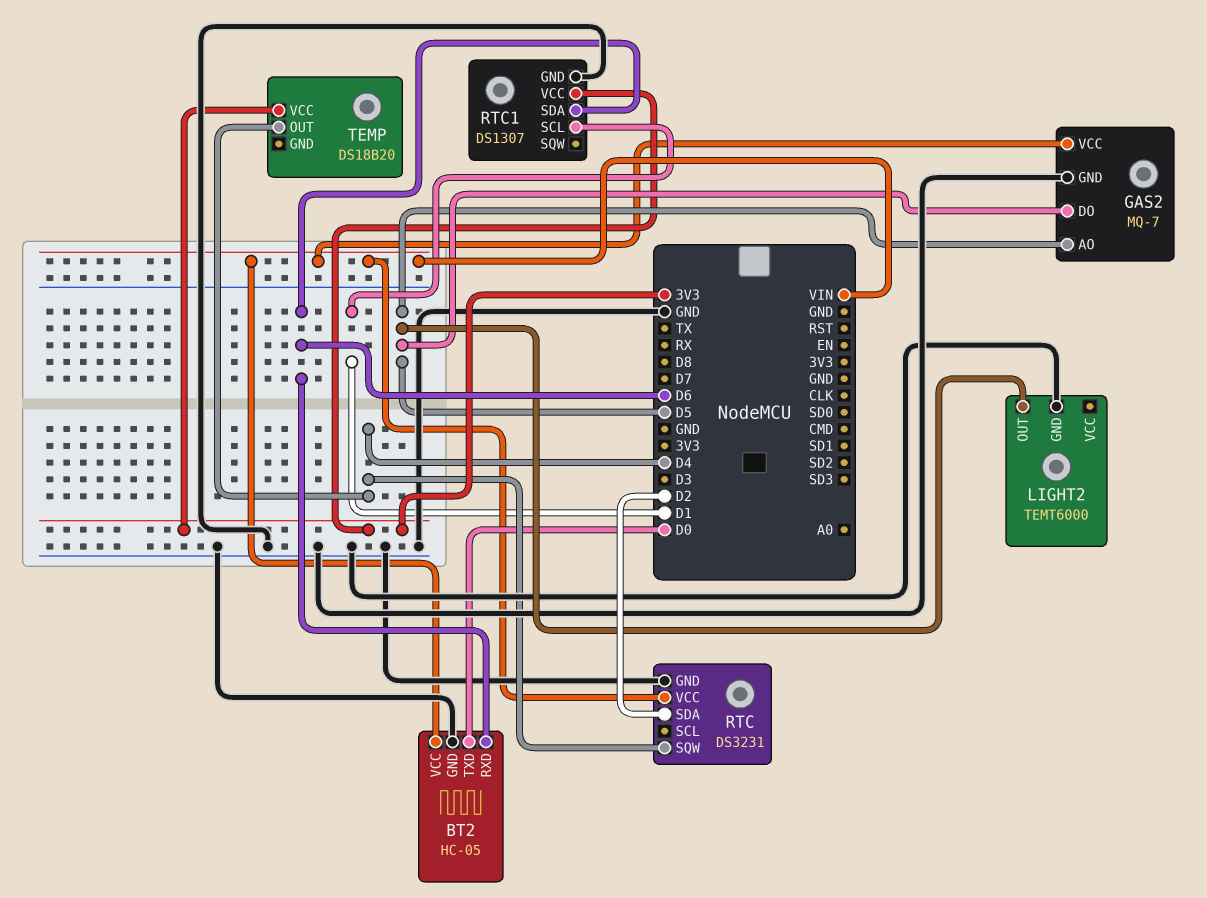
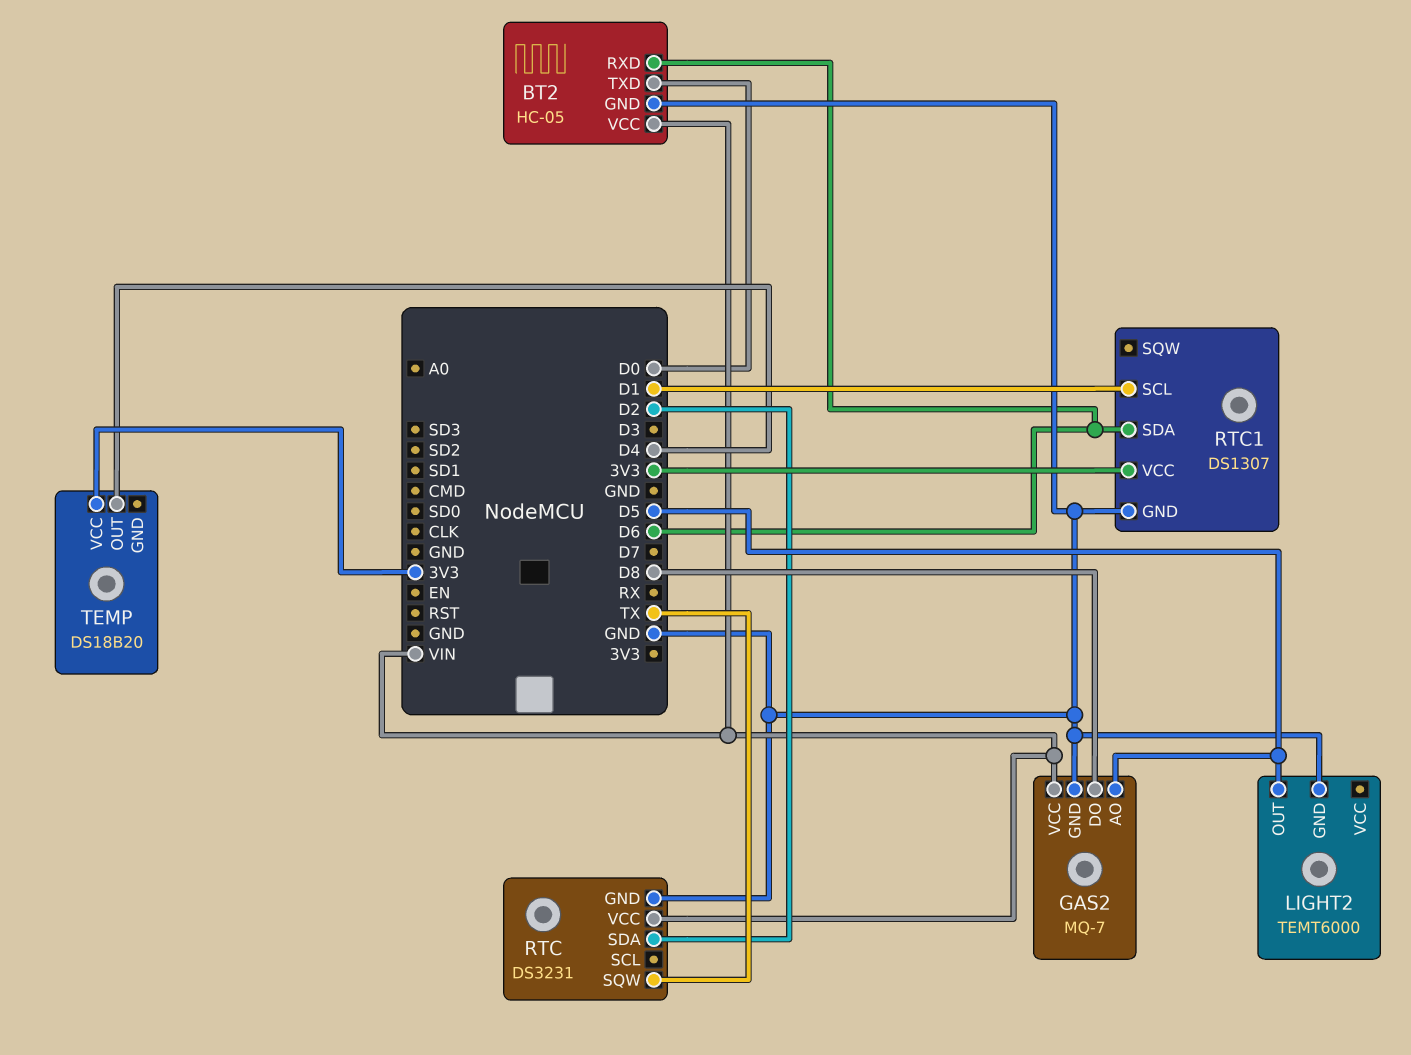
GAS2 pin DO: D5 -> D8
RTC pin SQW: D4 -> TX

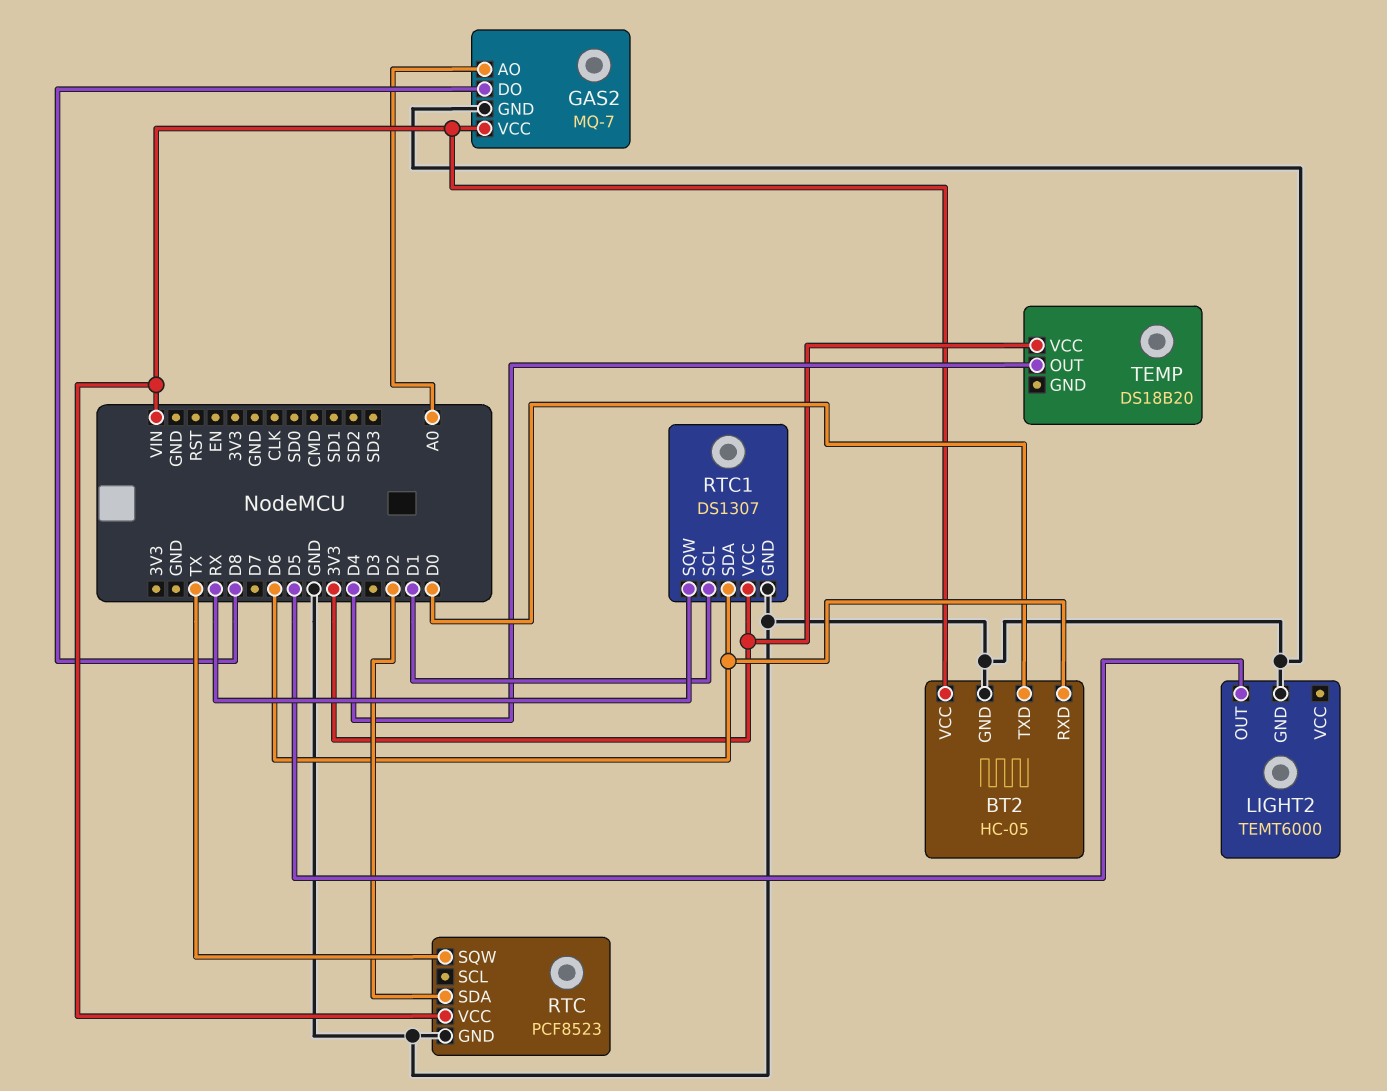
GAS2 pin AO: D5 -> A0
RTC: DS3231 -> PCF8523
RTC1 pin SQW: none -> RX

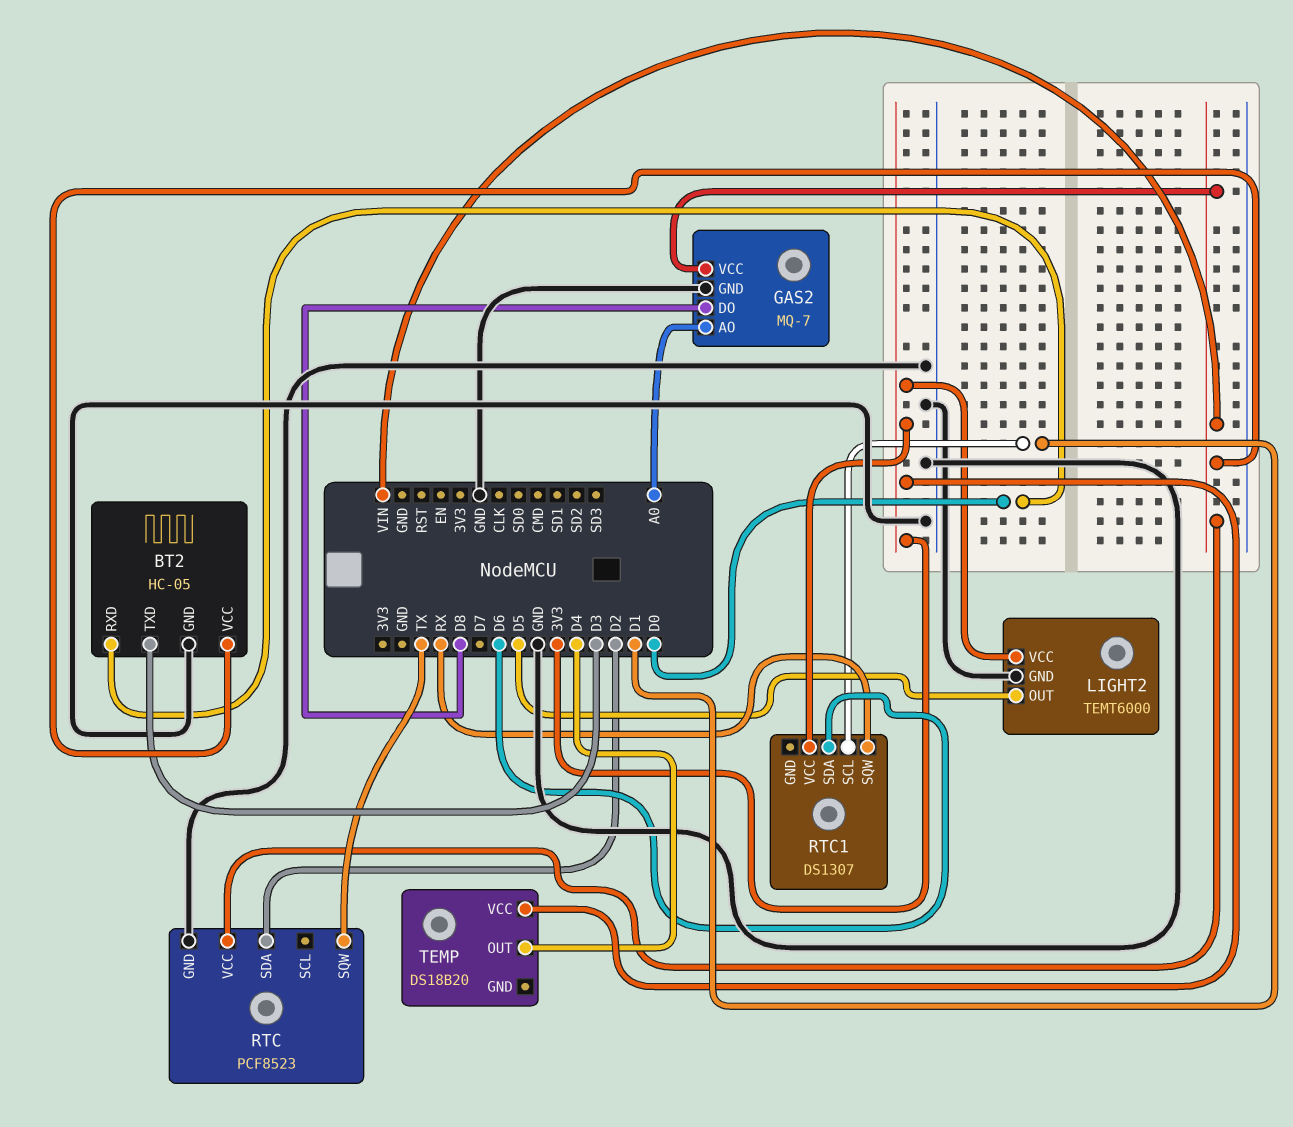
BT2 pin RXD: D6 -> D0
BT2 pin TXD: D0 -> D3
LIGHT2 pin VCC: none -> 3V3
RTC1 pin GND: GND -> none

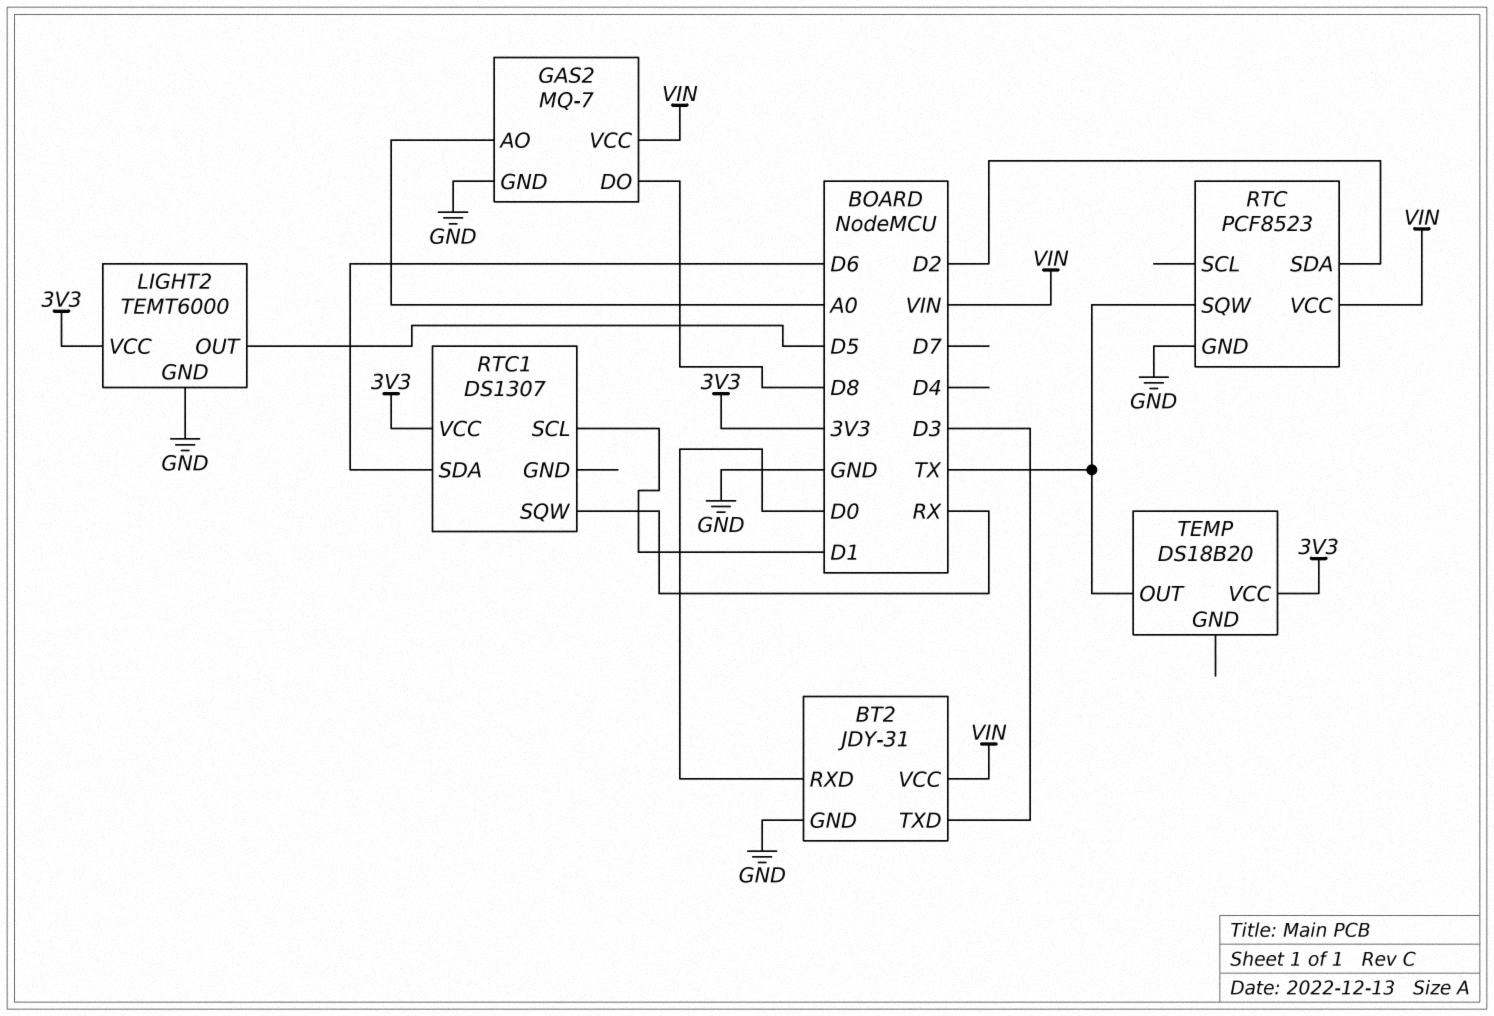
BT2: HC-05 -> JDY-31
TEMP pin OUT: D4 -> TX

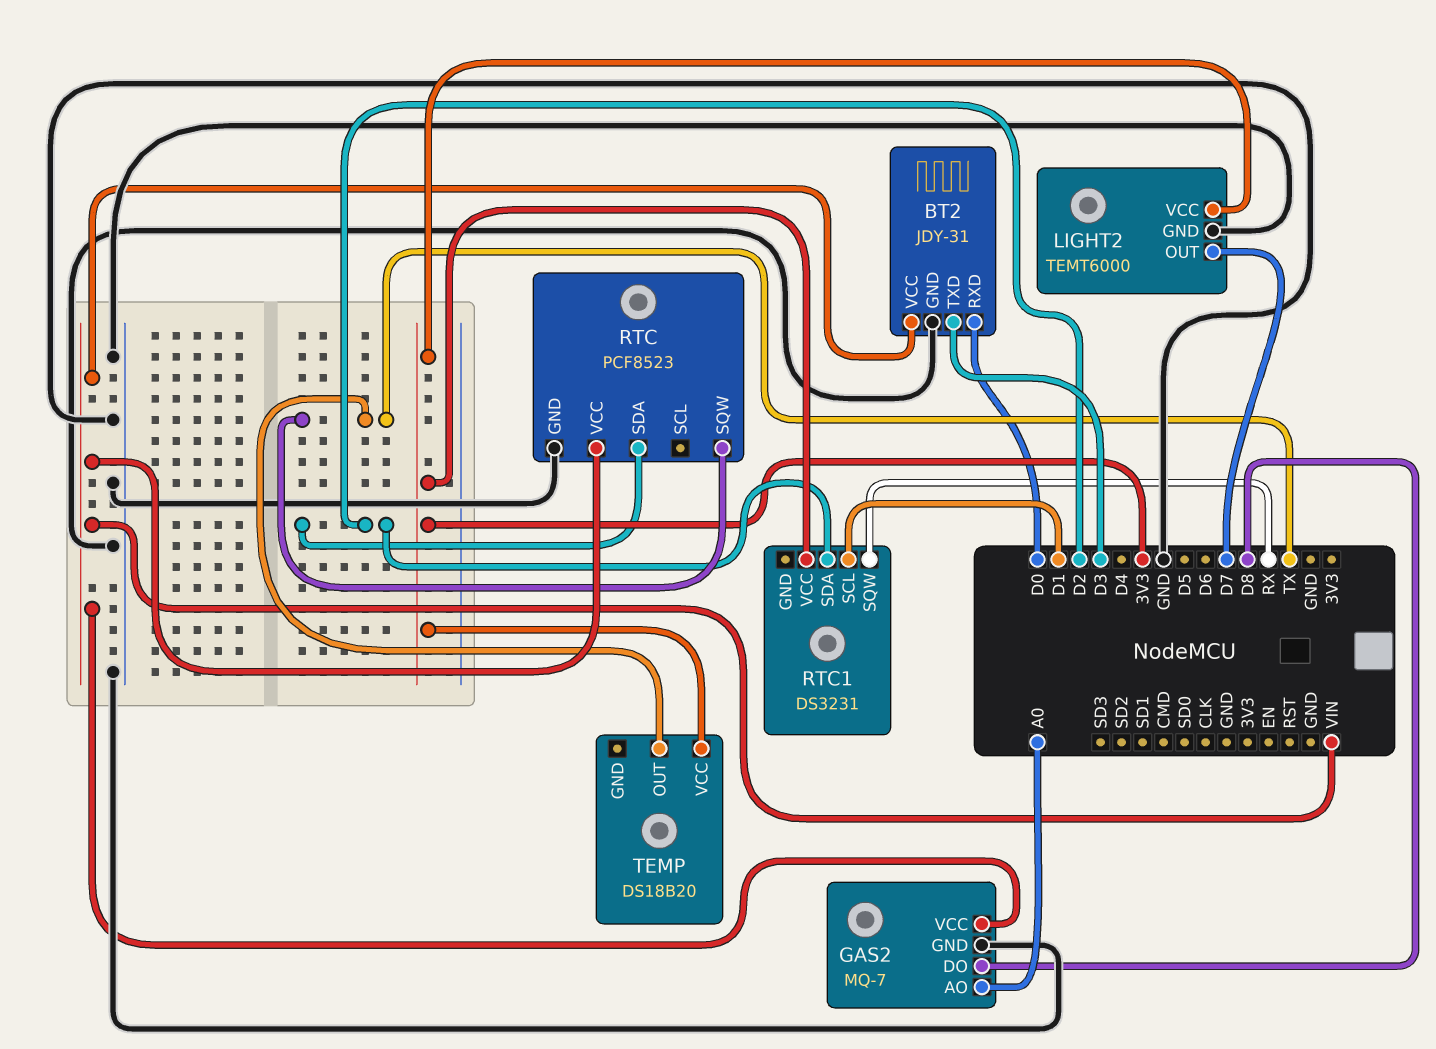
LIGHT2 pin OUT: D5 -> D7
RTC1: DS1307 -> DS3231
RTC1 pin SDA: D6 -> D2

